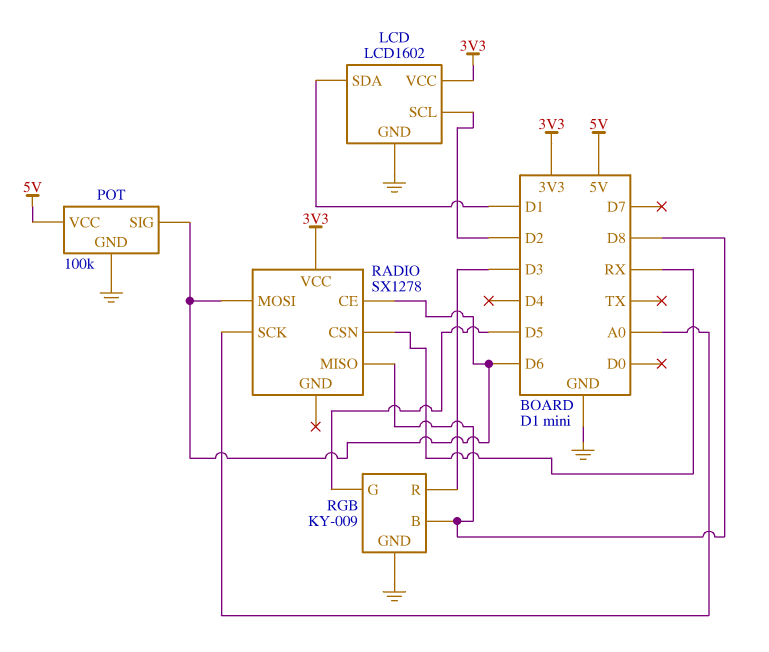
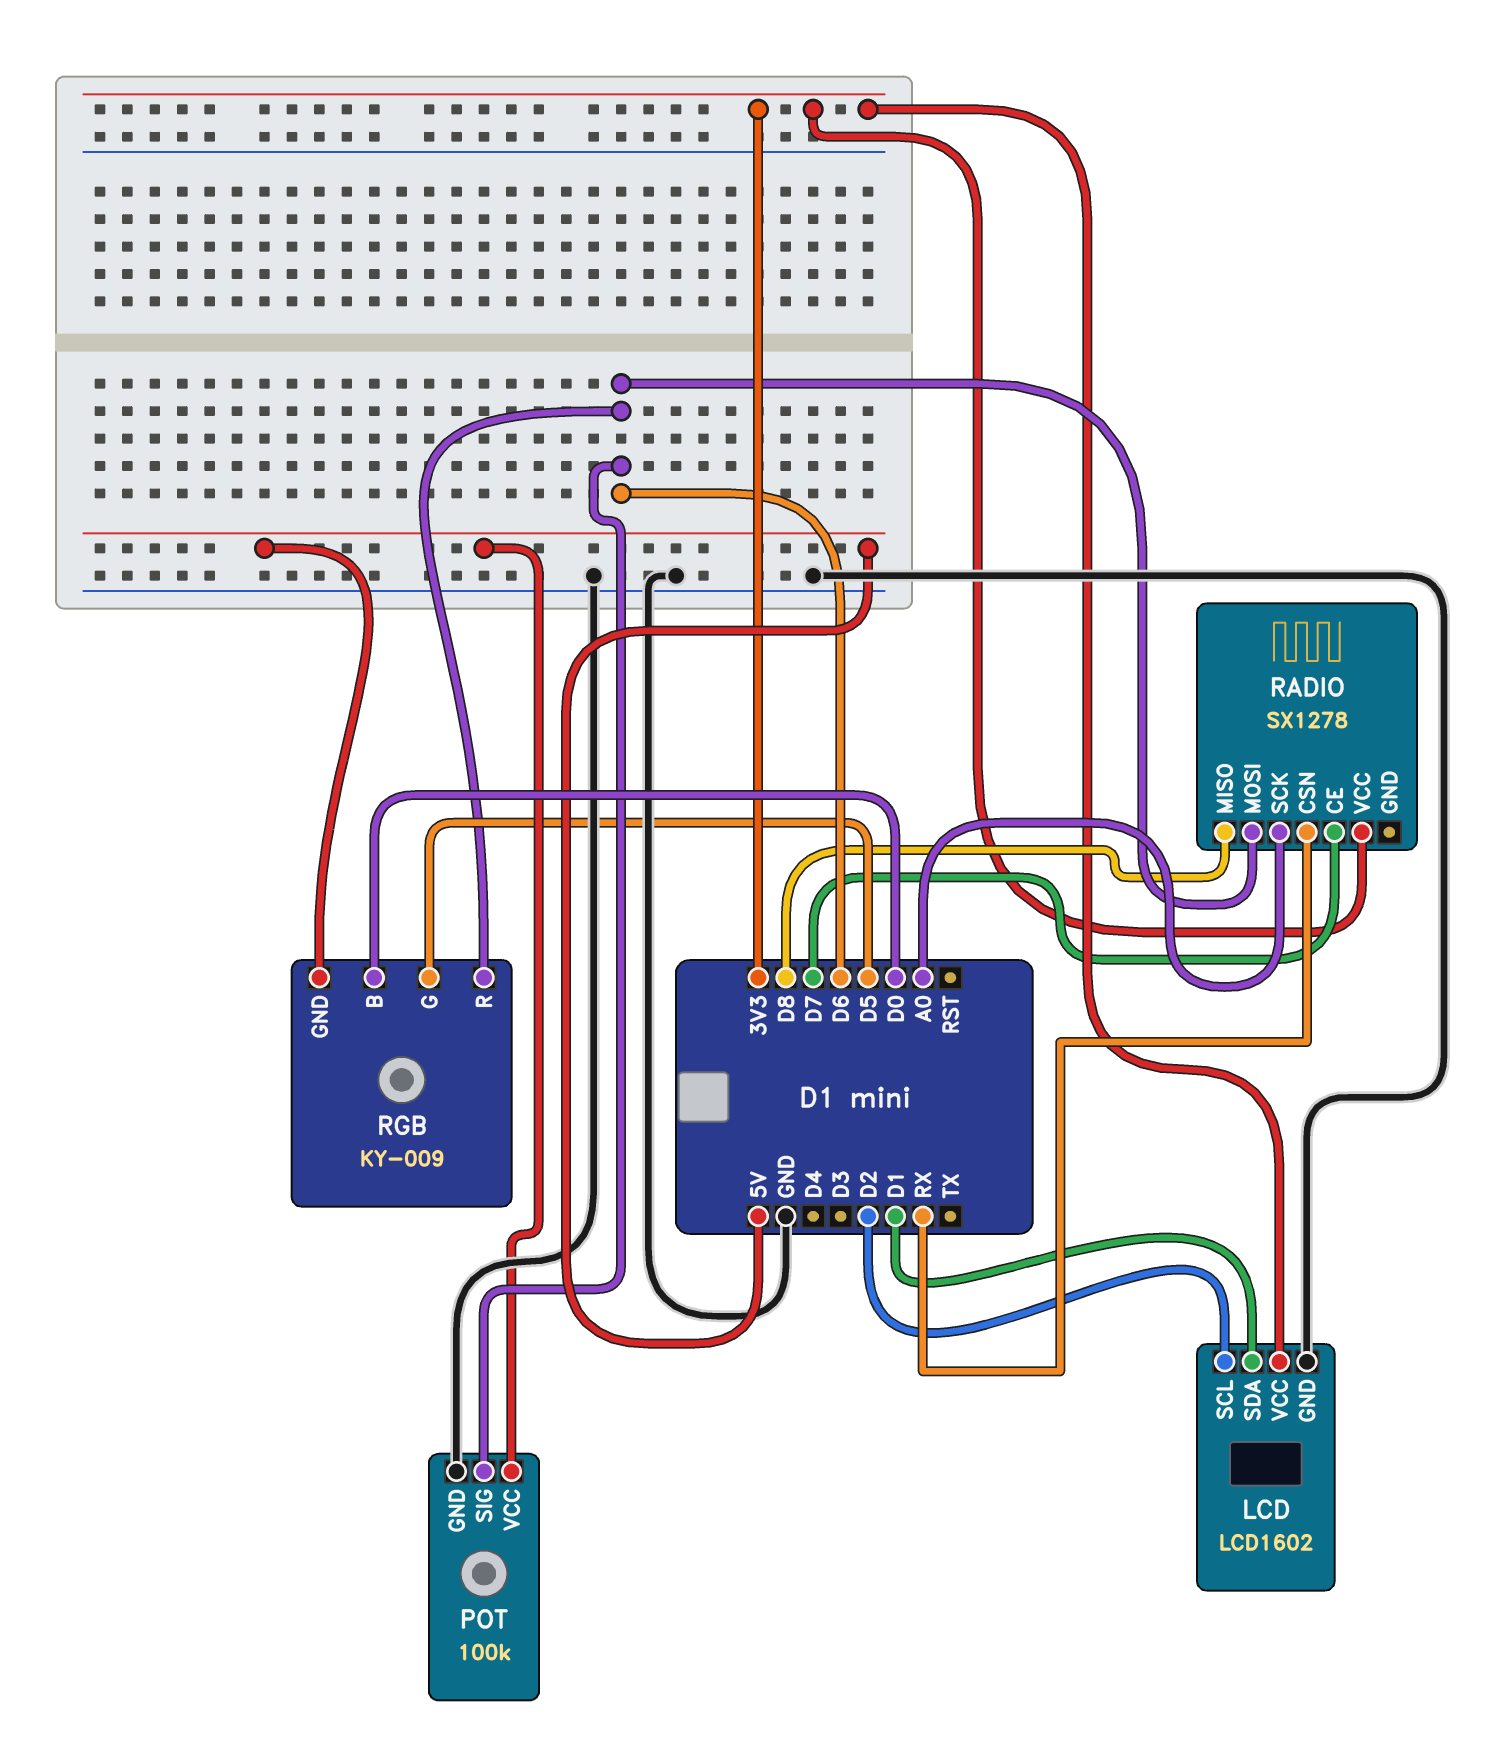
RADIO pin CE: D6 -> D7
RGB pin B: D8 -> D0
RGB pin GND: GND -> 5V
RGB pin R: D3 -> D6

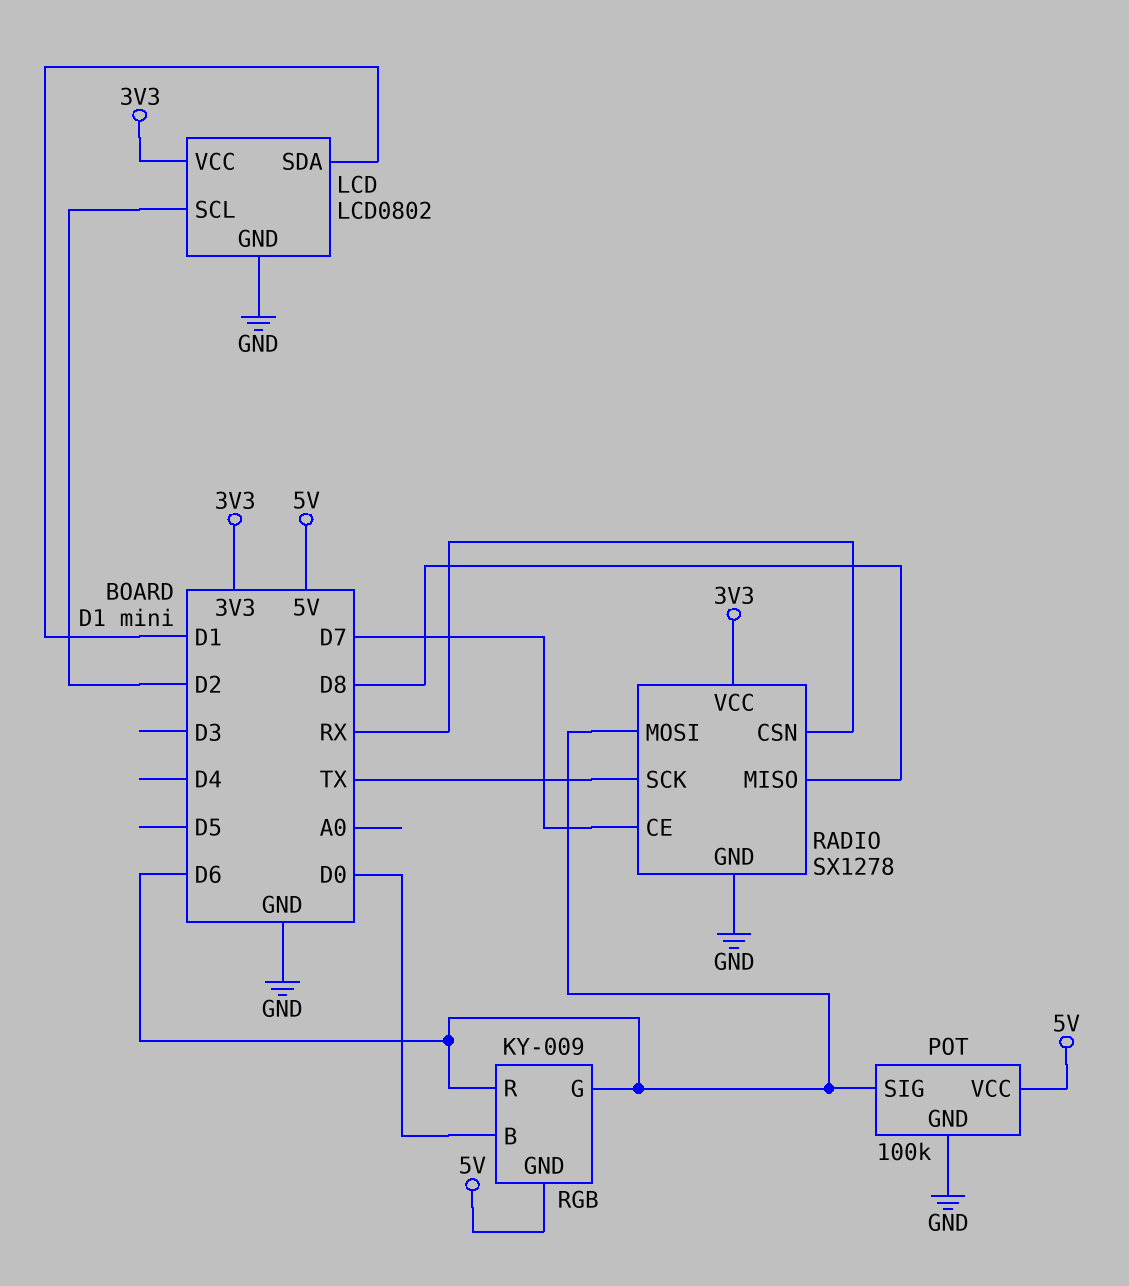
LCD: LCD1602 -> LCD0802
RADIO pin GND: none -> GND
RADIO pin SCK: A0 -> TX
RGB pin G: D5 -> D6

